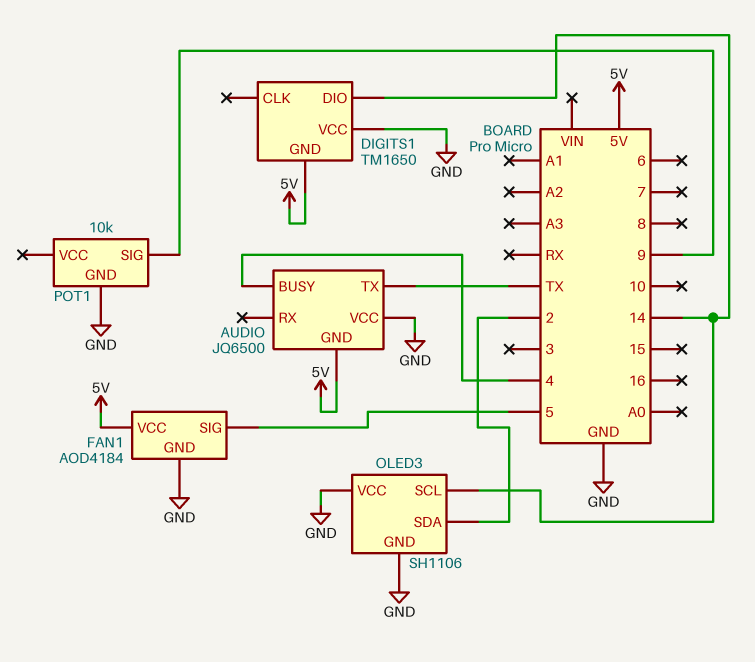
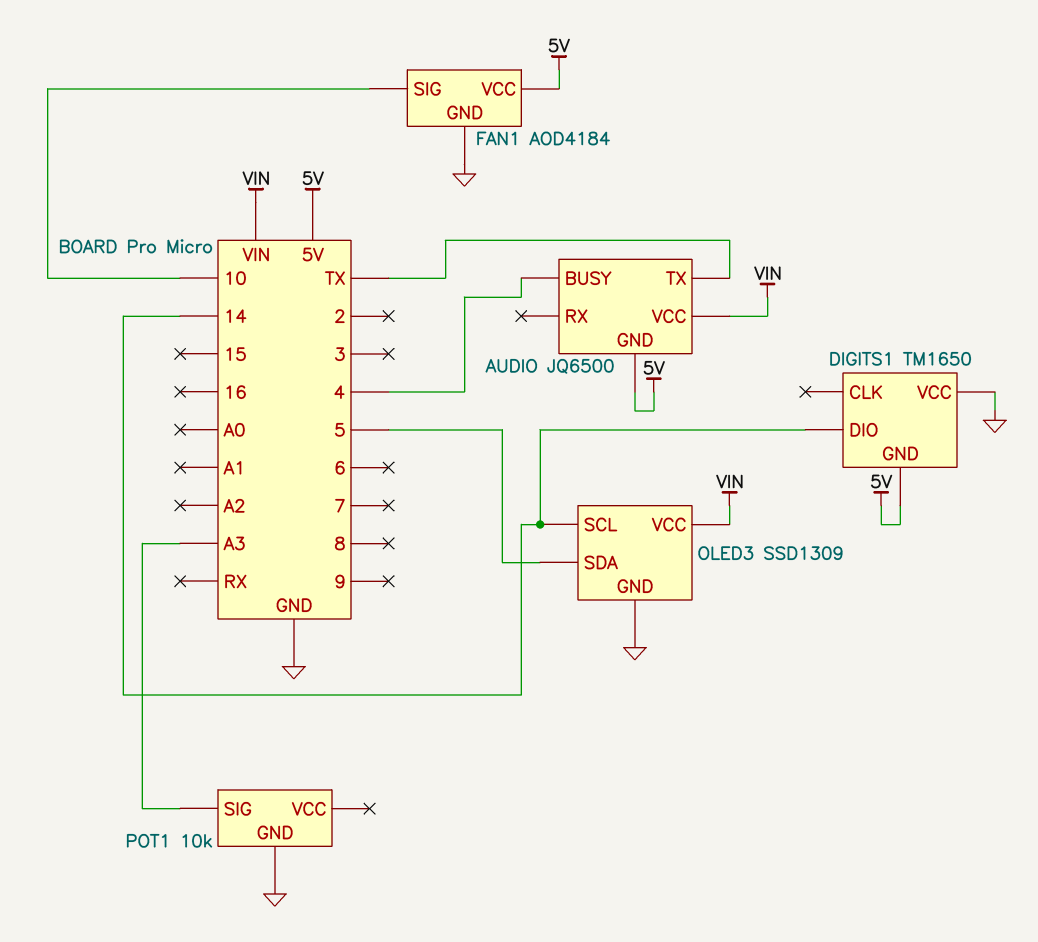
AUDIO pin VCC: GND -> VIN
FAN1 pin SIG: 5 -> 10
OLED3: SH1106 -> SSD1309
OLED3 pin SDA: 2 -> 5
OLED3 pin VCC: GND -> VIN
POT1 pin SIG: 9 -> A3

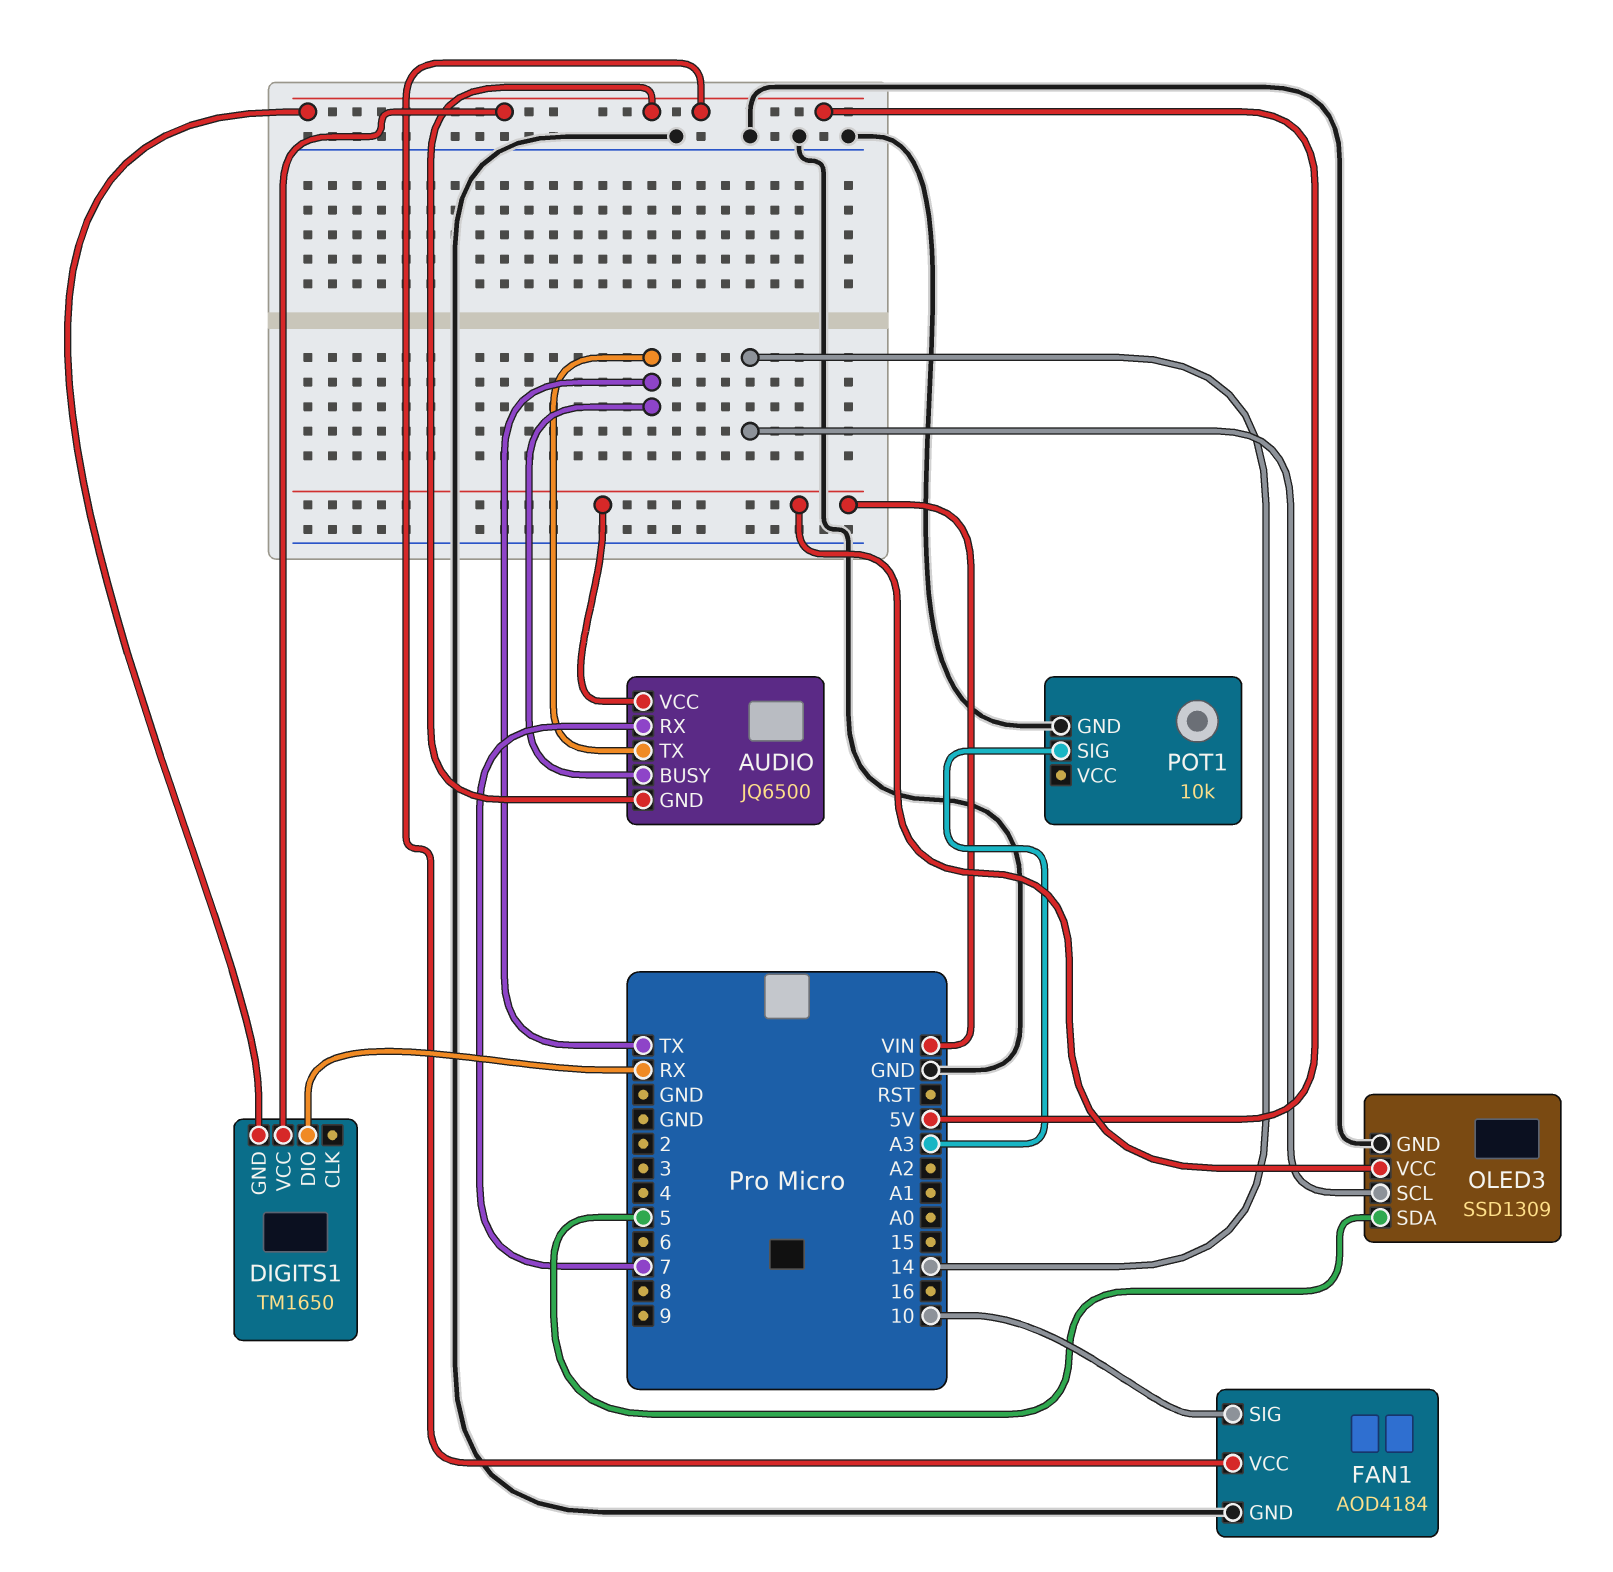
AUDIO pin BUSY: 4 -> TX
AUDIO pin RX: none -> 7
DIGITS1 pin DIO: 14 -> RX
DIGITS1 pin VCC: GND -> 5V

